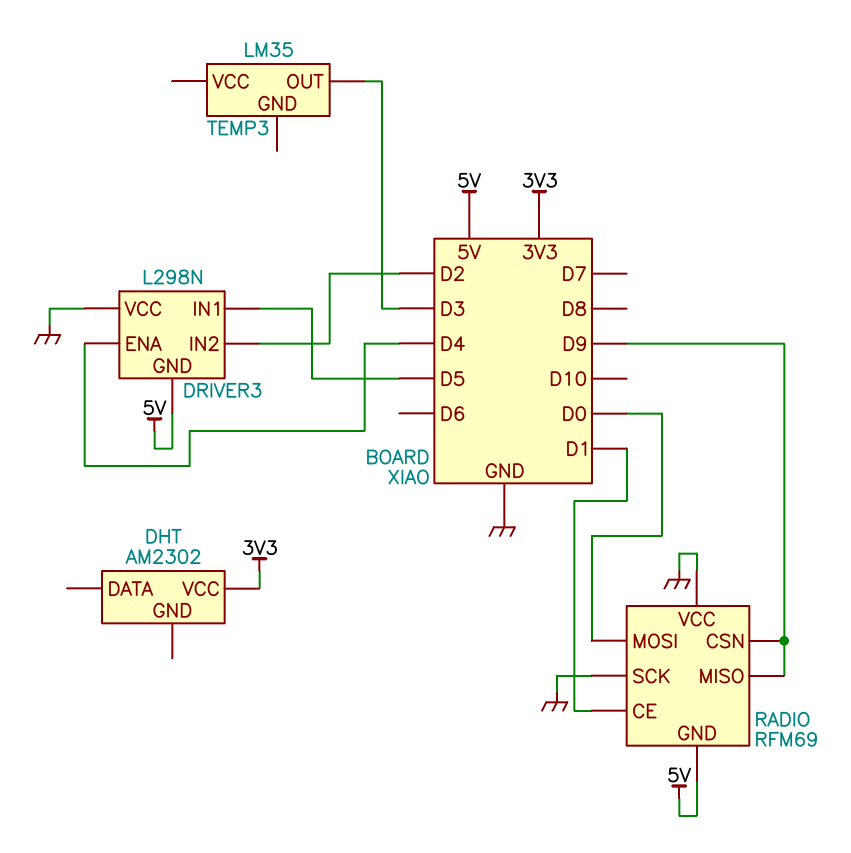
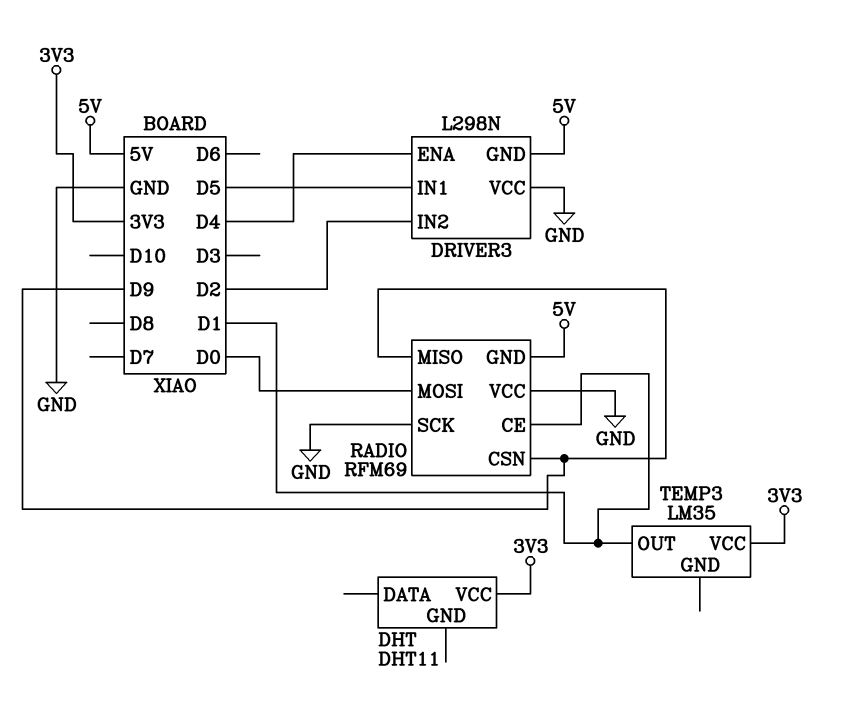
DHT: AM2302 -> DHT11
TEMP3 pin OUT: D3 -> D1
TEMP3 pin VCC: none -> 3V3

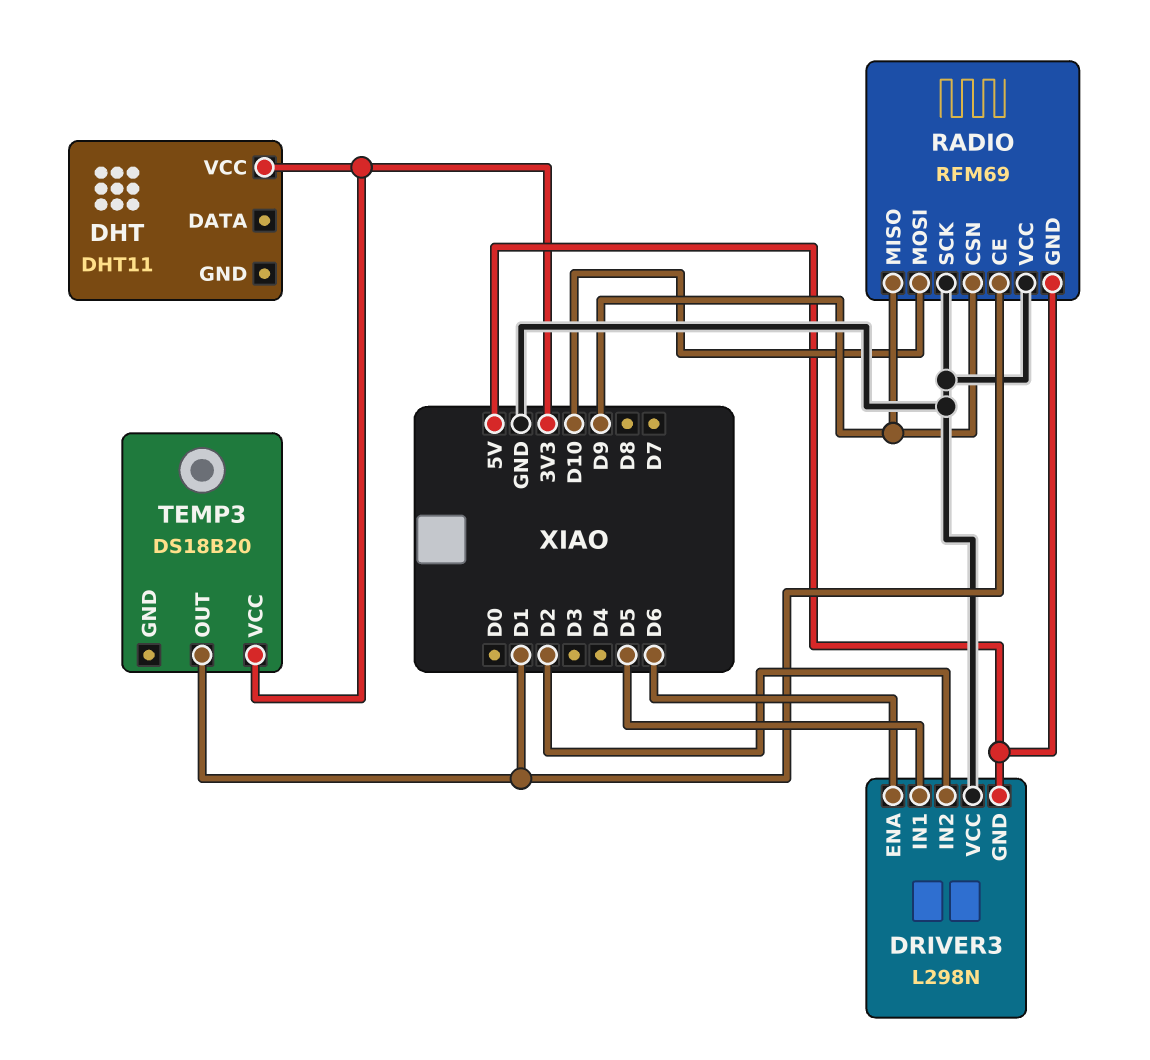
DRIVER3 pin ENA: D4 -> D6
RADIO pin MOSI: D0 -> D10
TEMP3: LM35 -> DS18B20

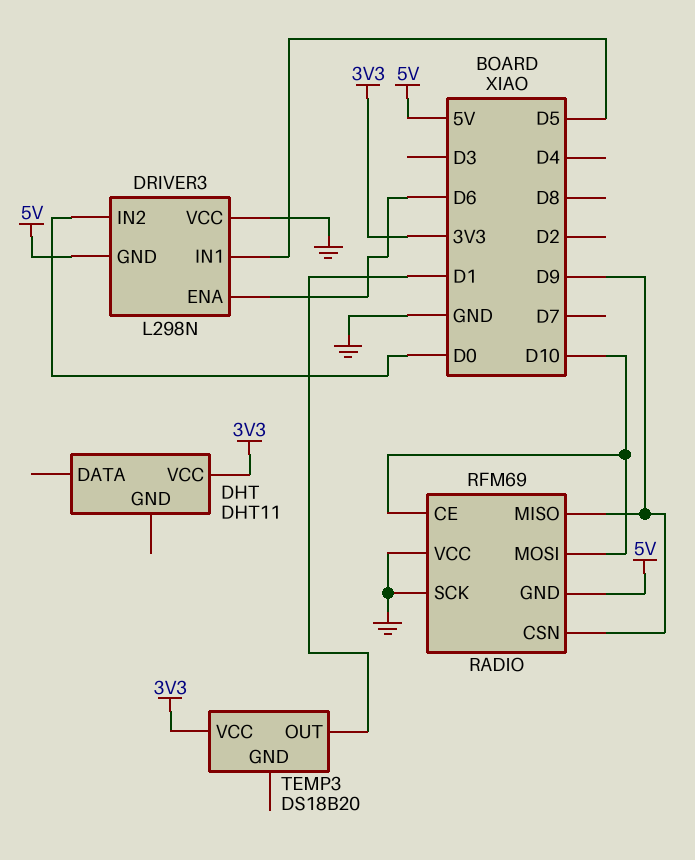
DRIVER3 pin IN2: D2 -> D0
RADIO pin CE: D1 -> D10

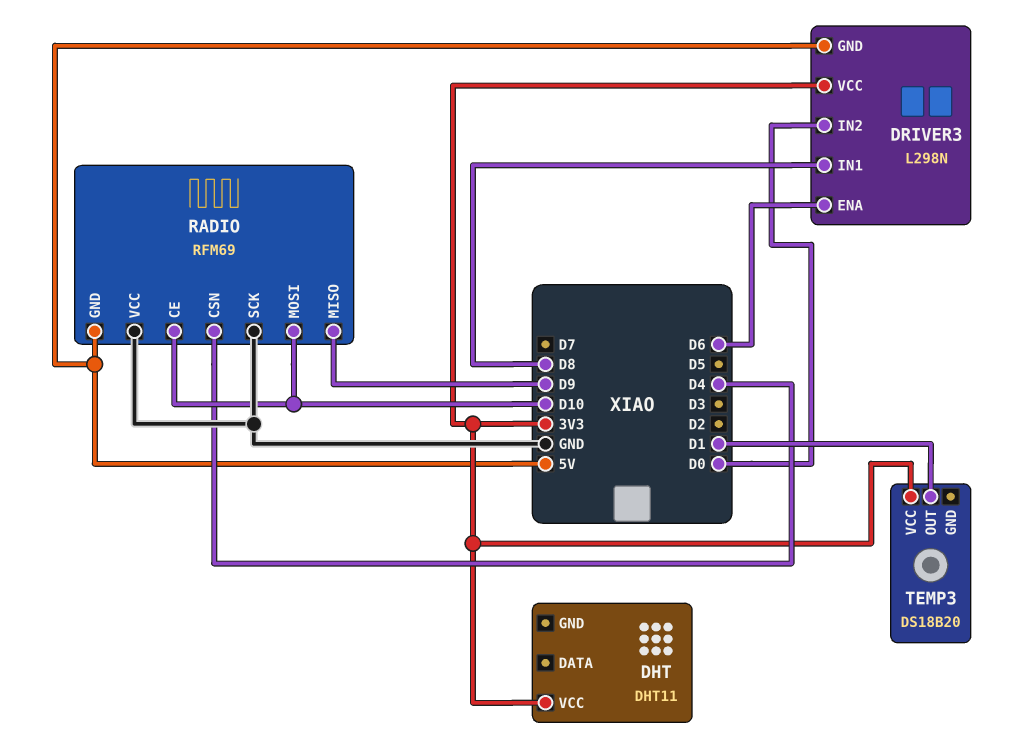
DRIVER3 pin IN1: D5 -> D8
DRIVER3 pin VCC: GND -> 3V3
RADIO pin CSN: D9 -> D4

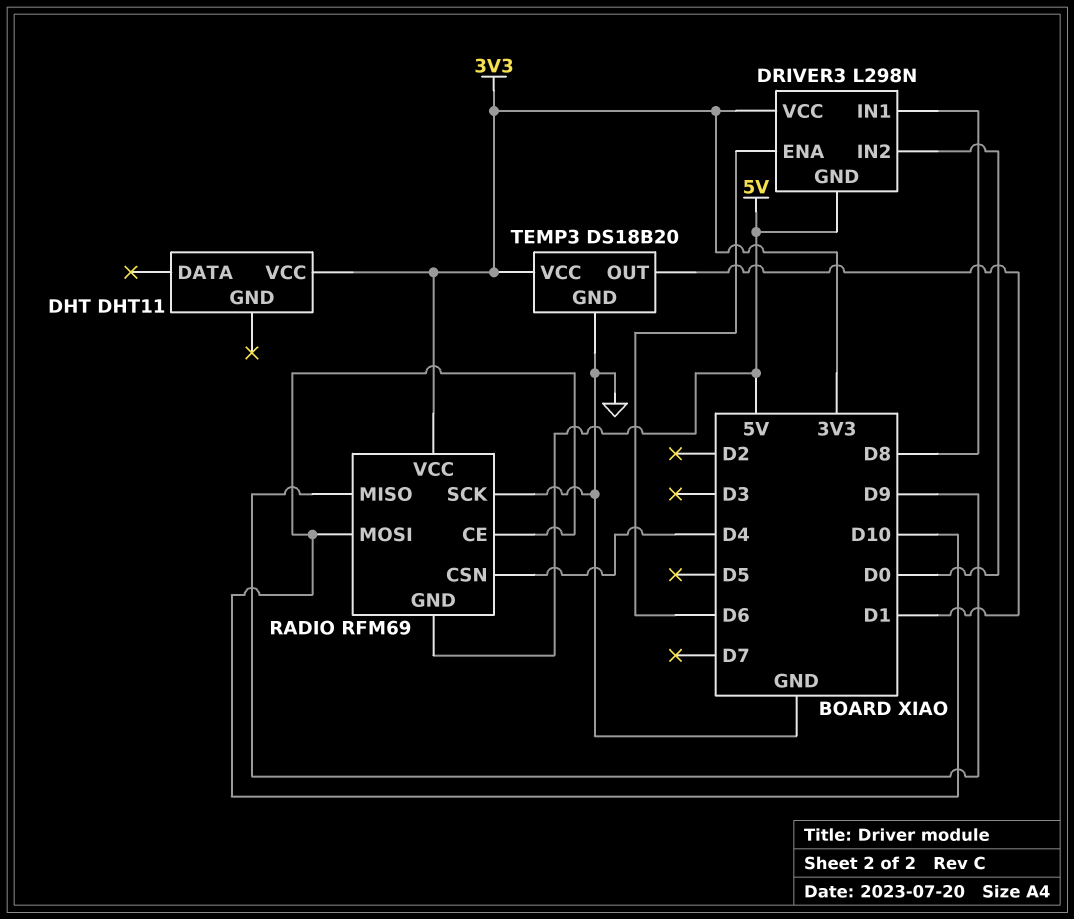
RADIO pin VCC: GND -> 3V3
TEMP3 pin GND: none -> GND

